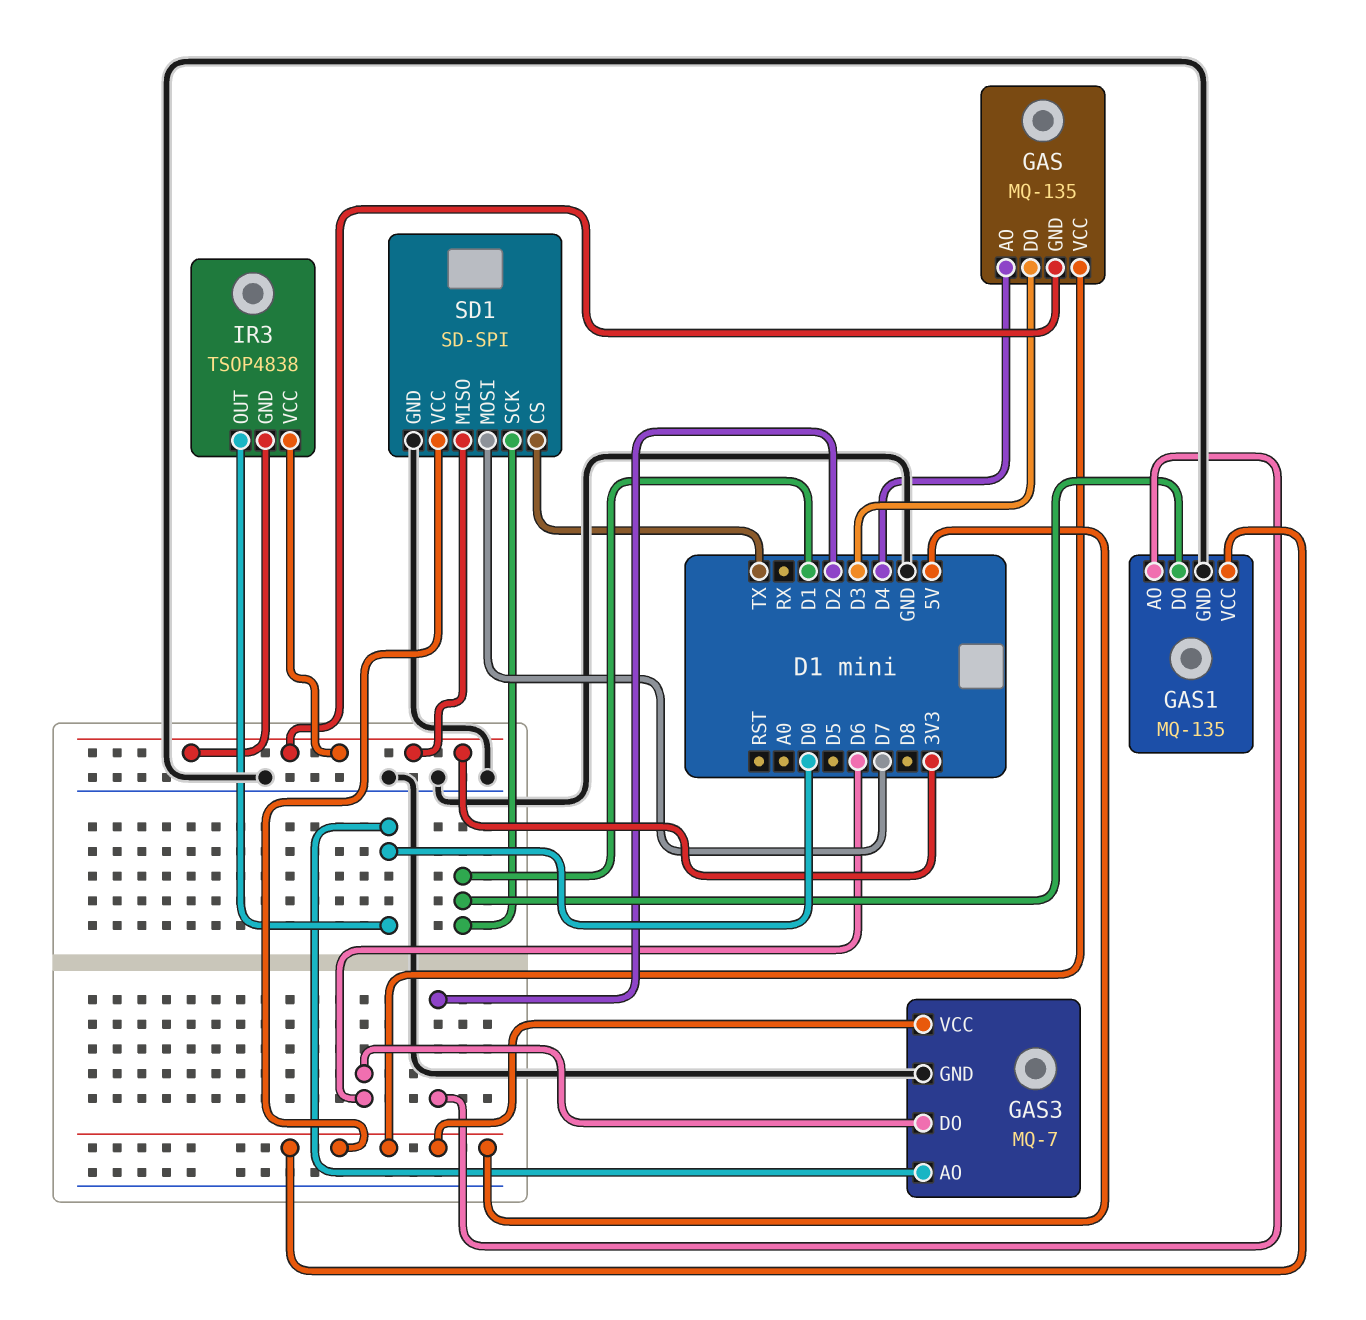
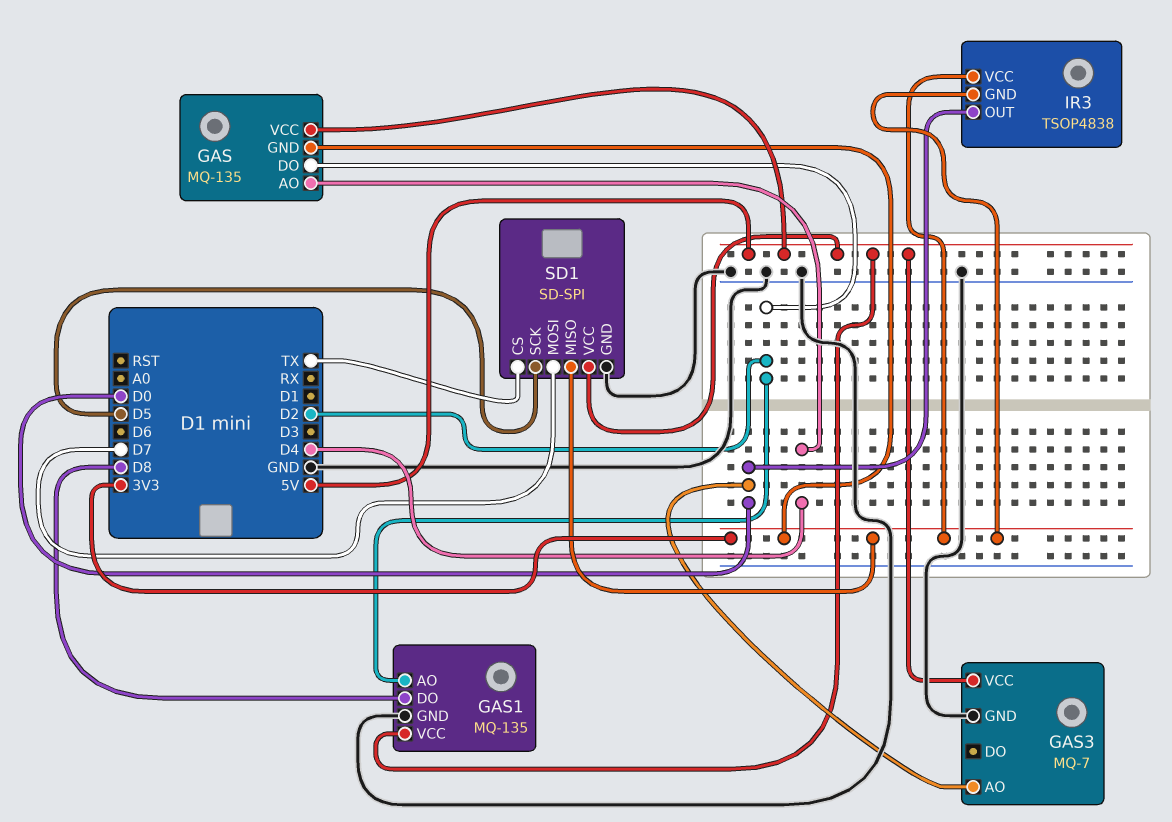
GAS pin DO: D3 -> D2
GAS1 pin DO: D1 -> D8
GAS3 pin DO: D6 -> none
SD1 pin SCK: D1 -> D5

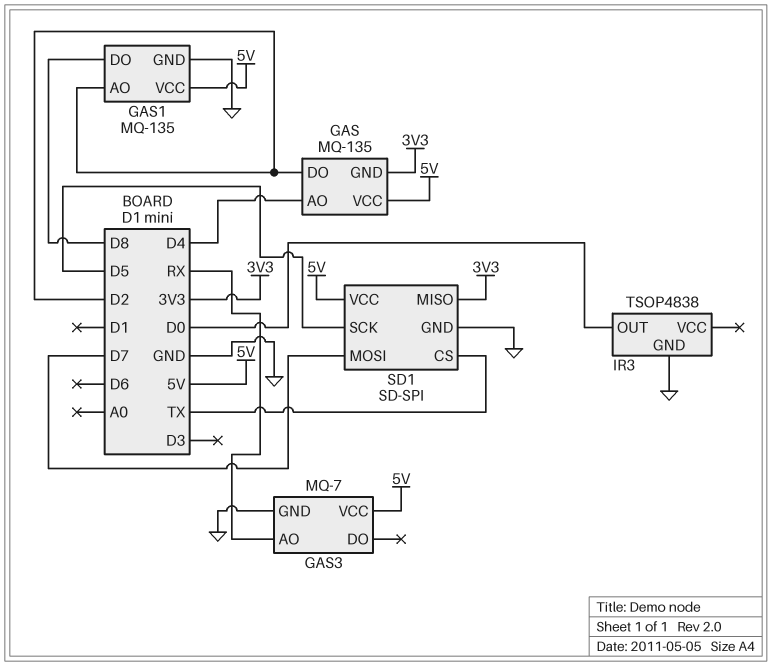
GAS3 pin AO: D0 -> RX
IR3 pin GND: 3V3 -> GND
IR3 pin VCC: 3V3 -> none

